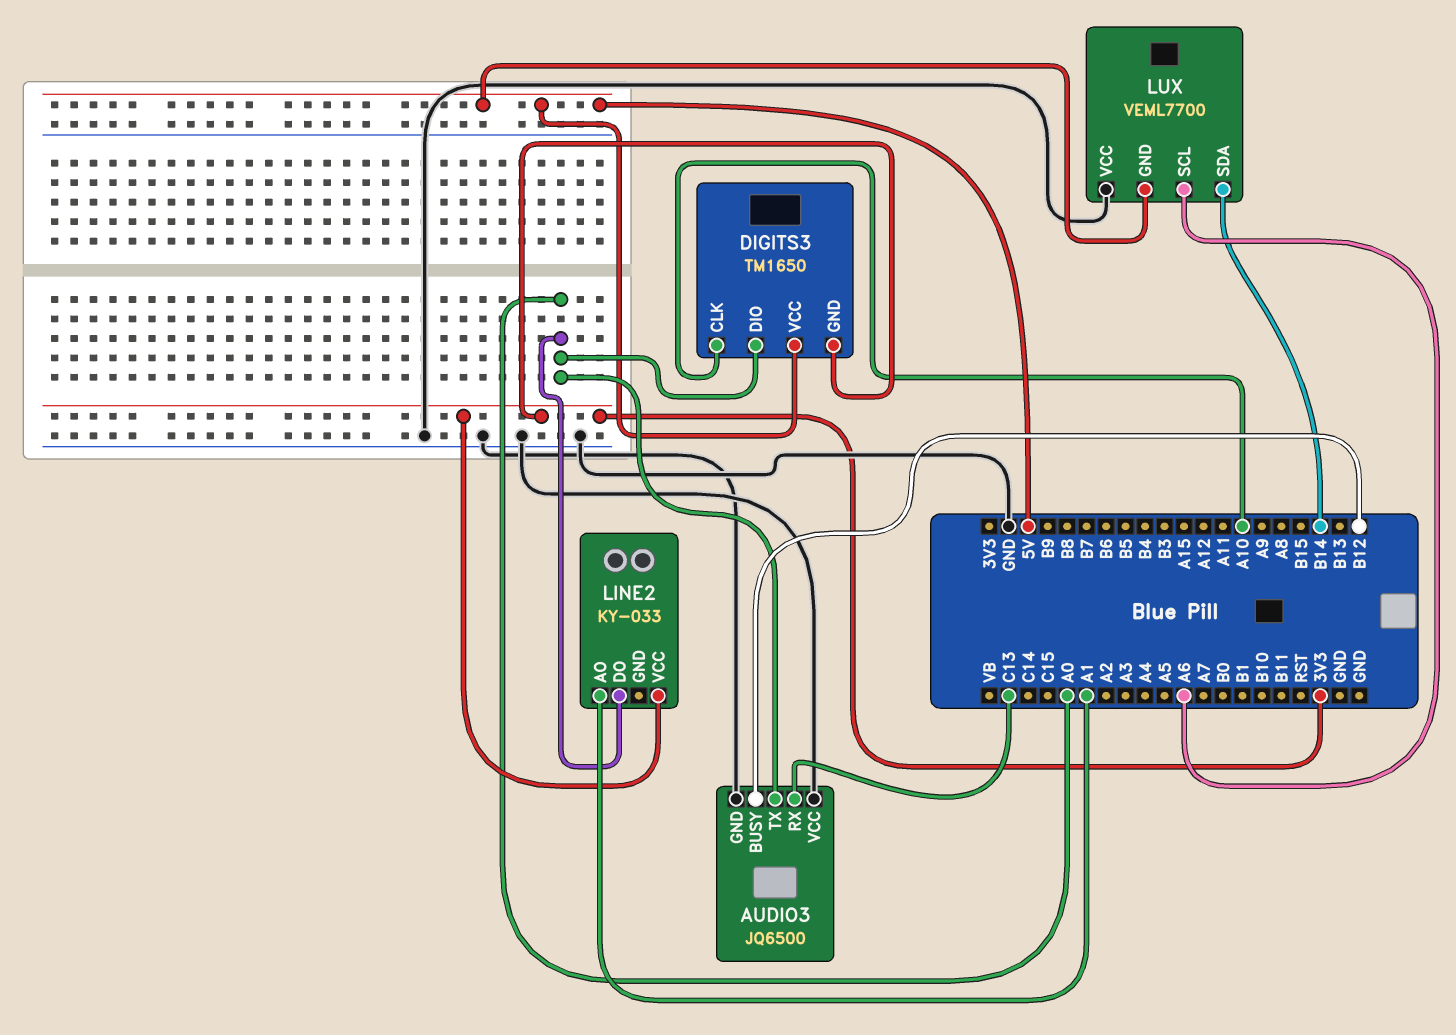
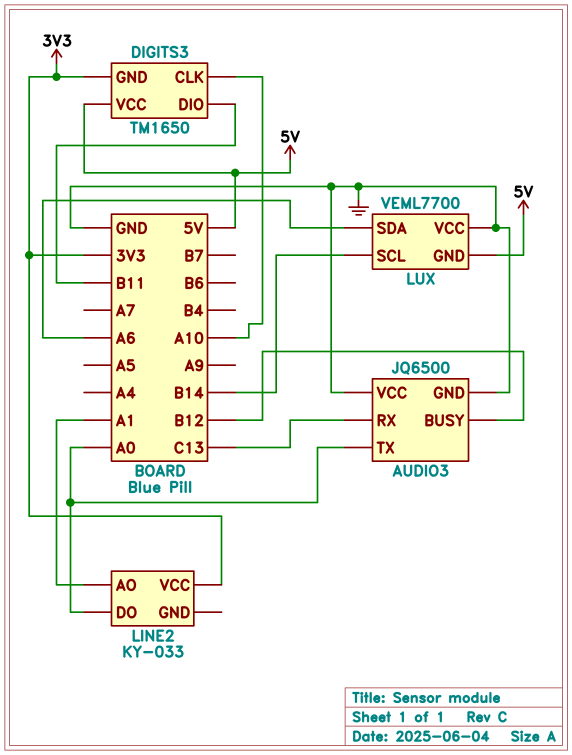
DIGITS3 pin DIO: A0 -> B11
LUX pin SCL: A6 -> B14
LUX pin SDA: B14 -> A6

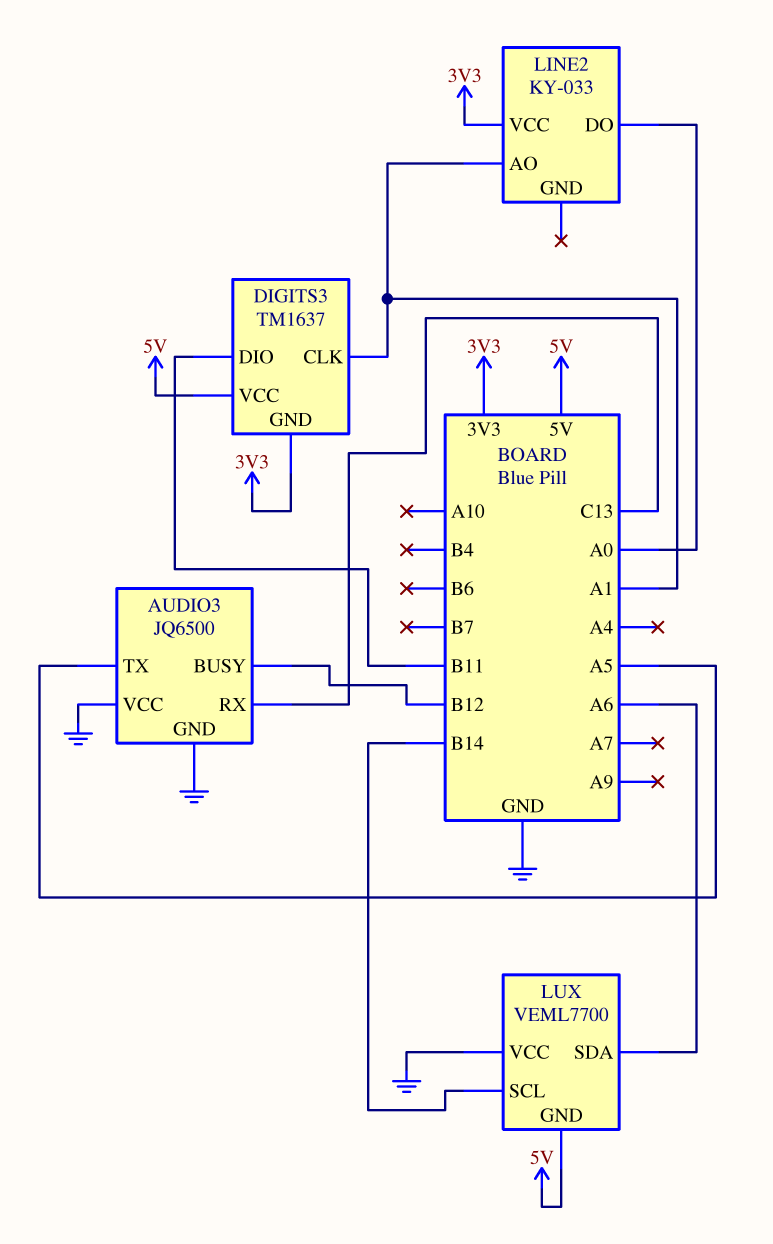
AUDIO3 pin TX: A0 -> A5
DIGITS3: TM1650 -> TM1637
DIGITS3 pin CLK: A10 -> A1

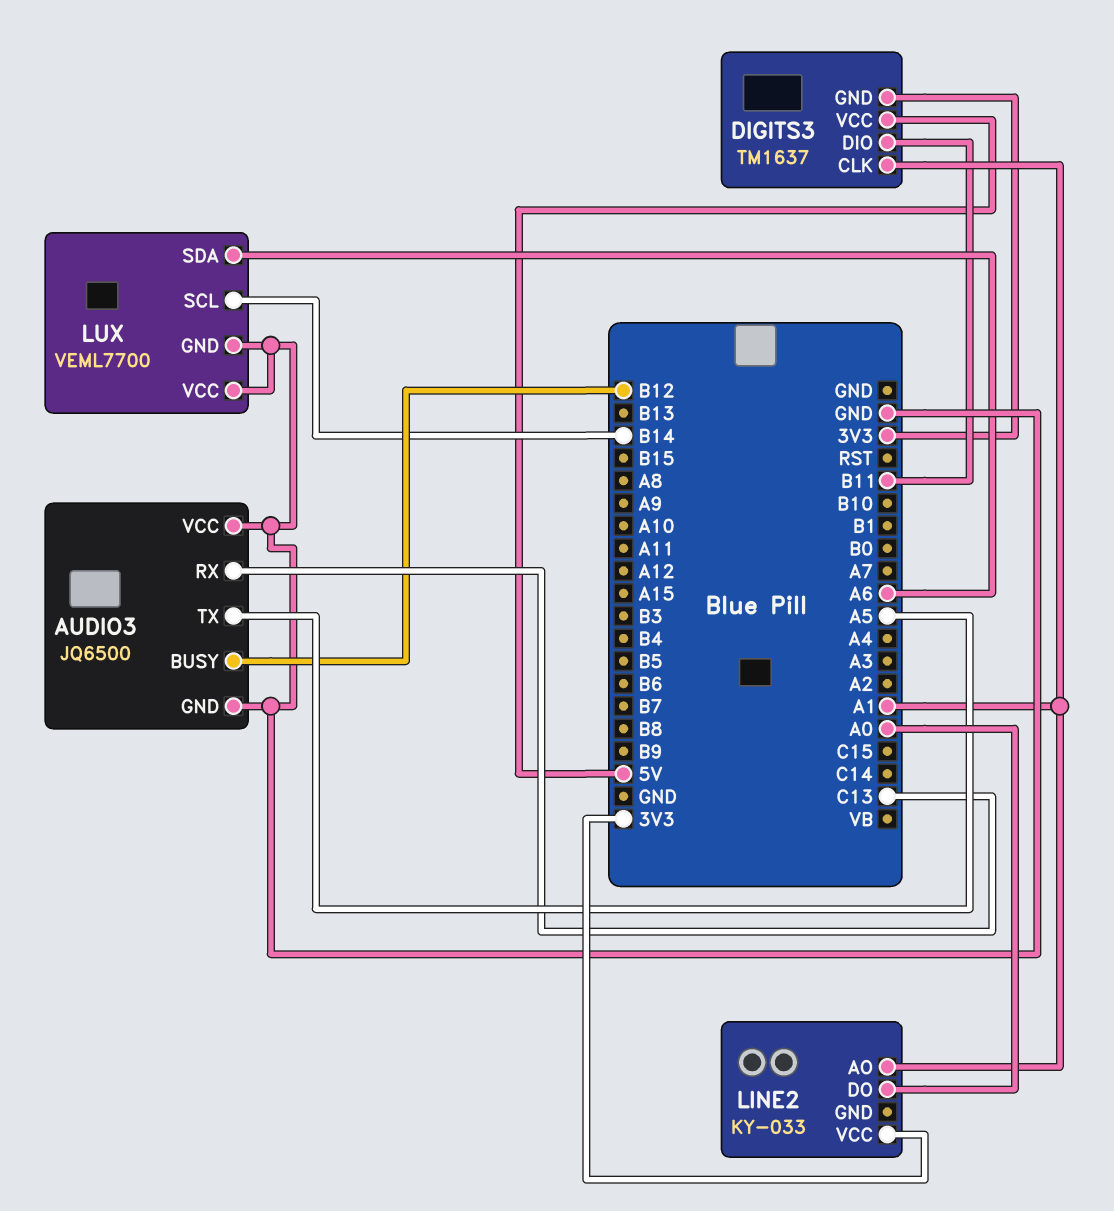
LUX pin GND: 5V -> GND

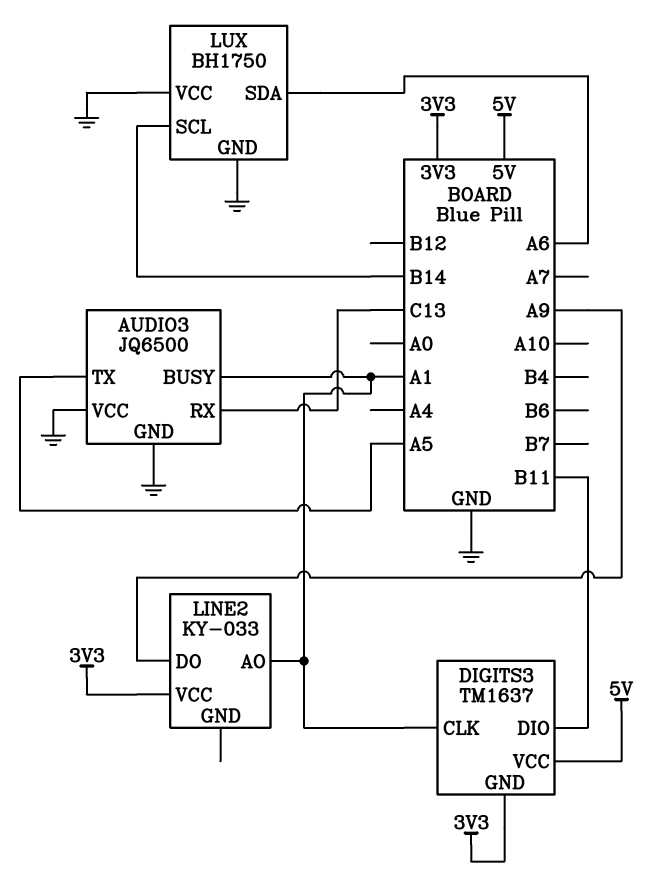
AUDIO3 pin BUSY: B12 -> A1
LINE2 pin DO: A0 -> A9
LUX: VEML7700 -> BH1750

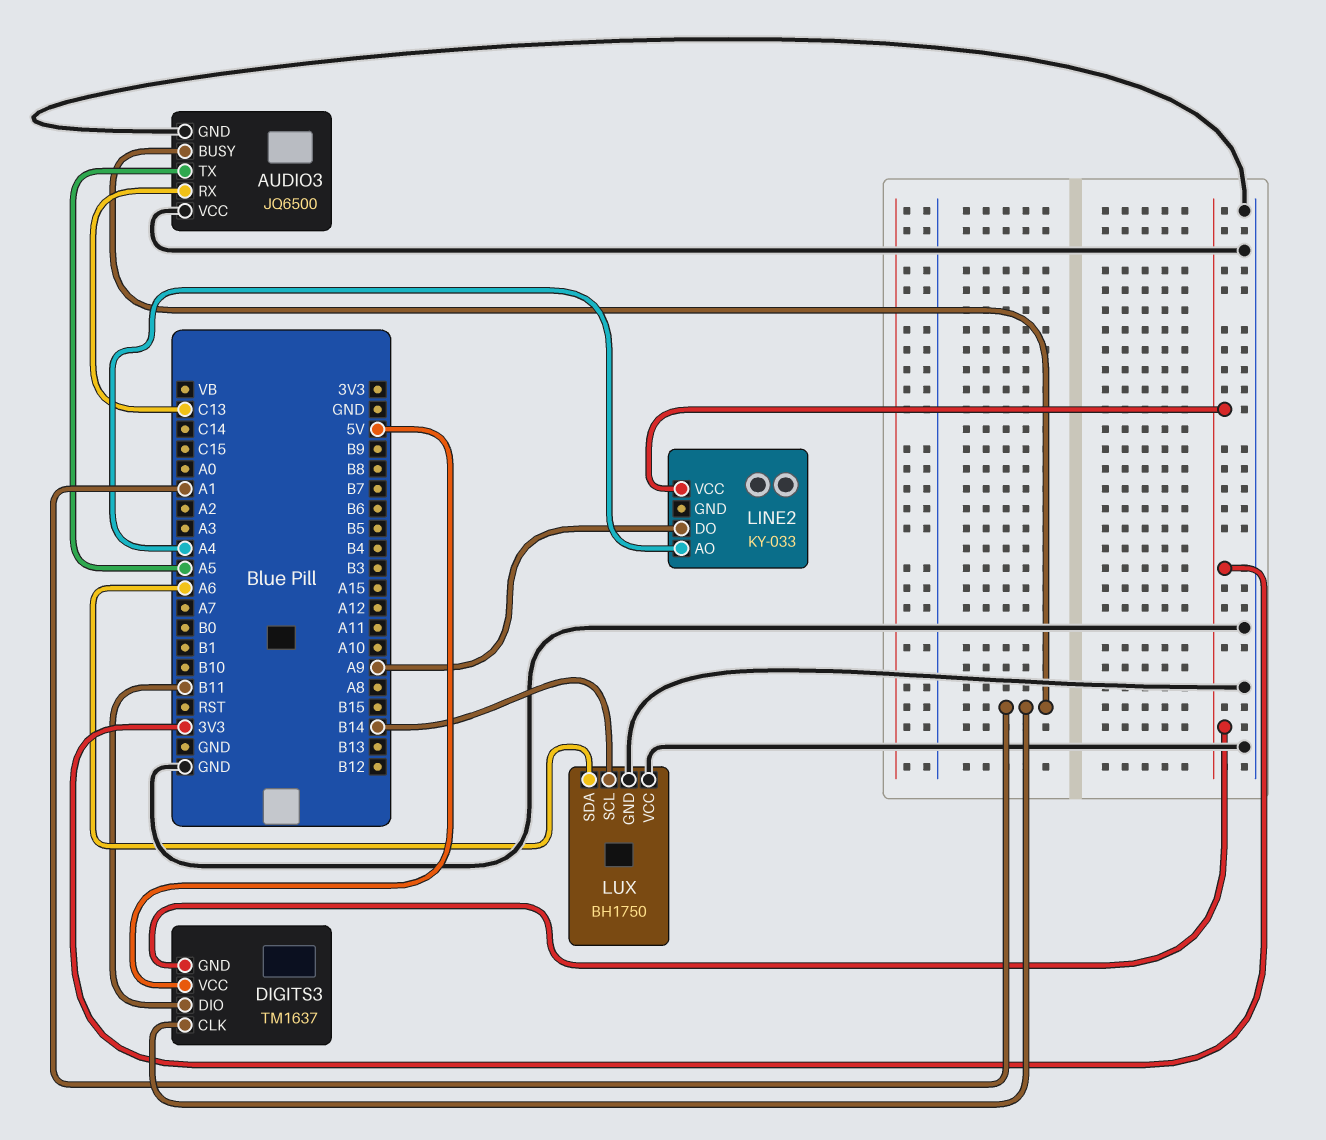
LINE2 pin AO: A1 -> A4

